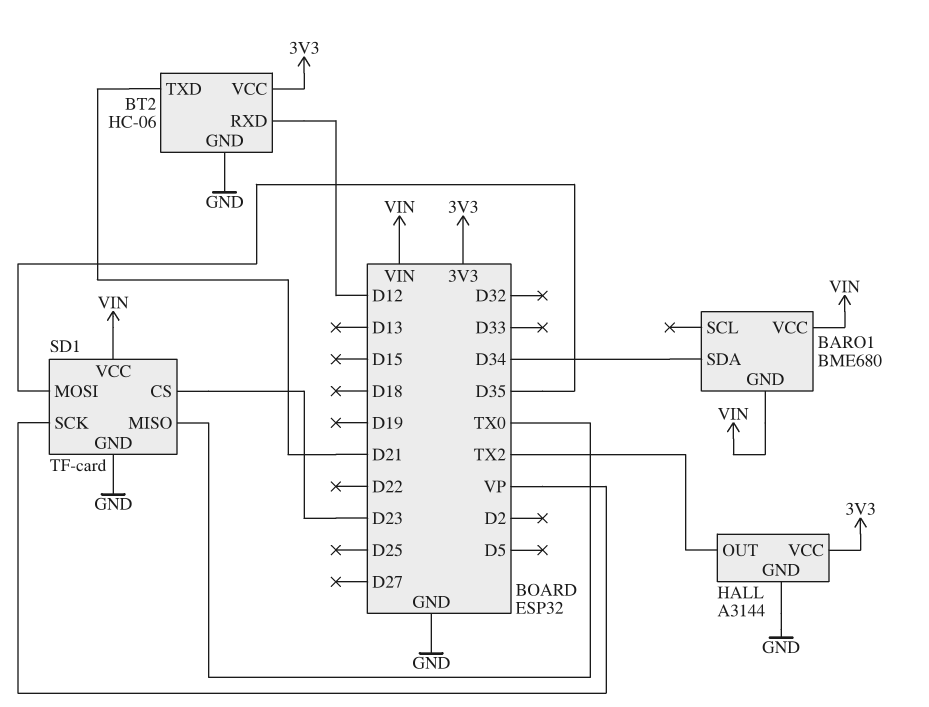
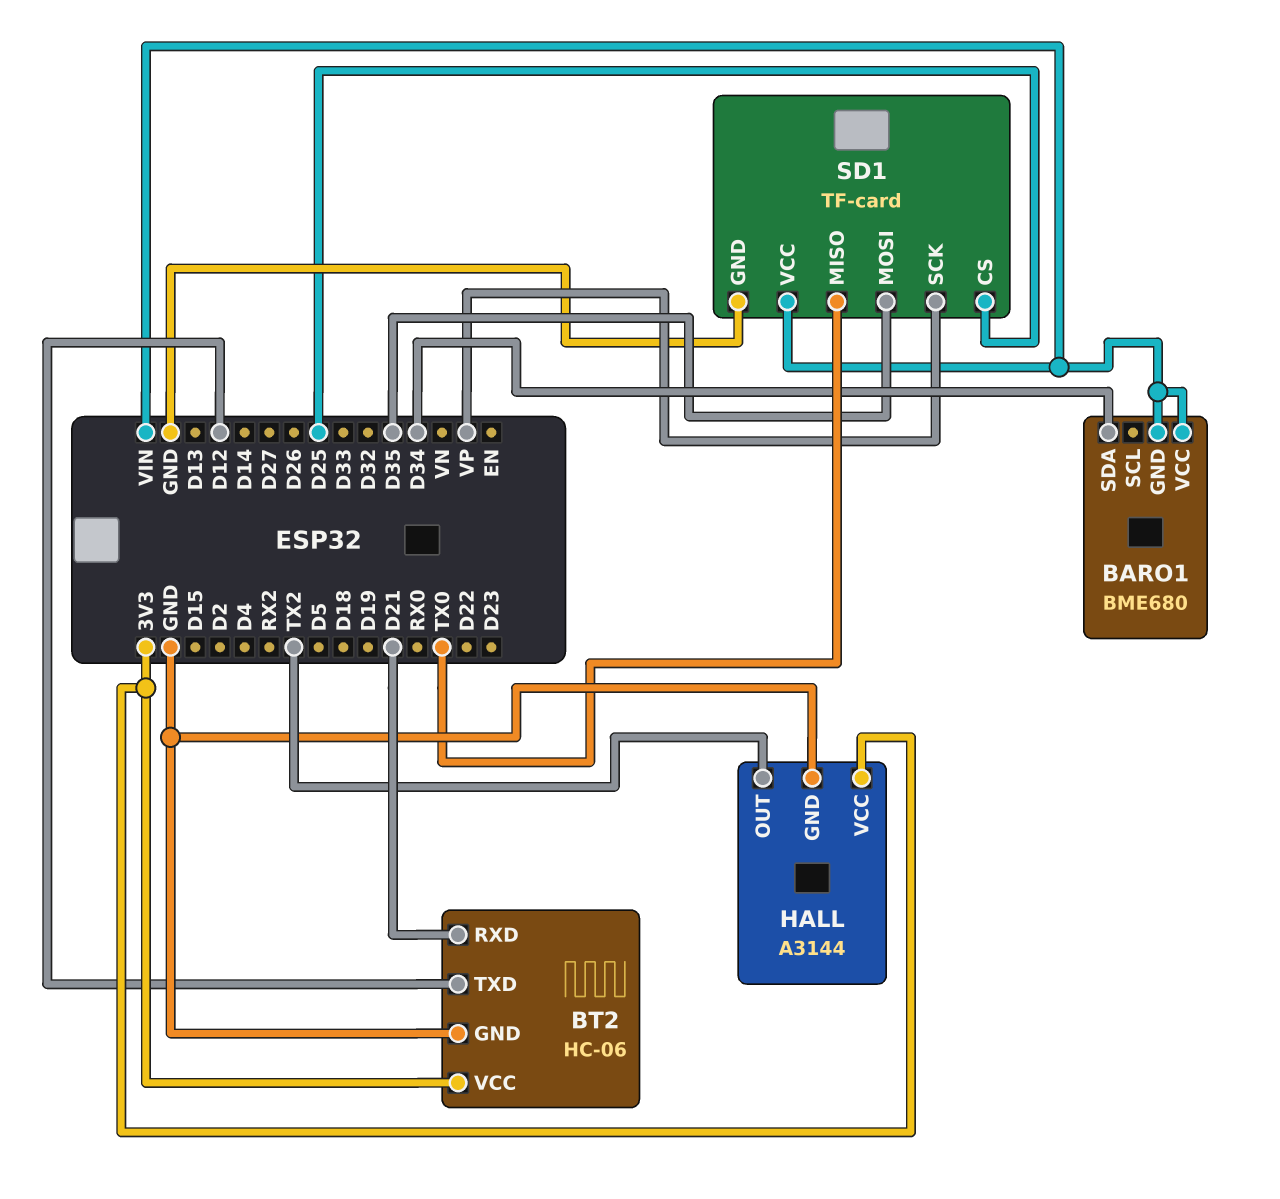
BT2 pin RXD: D12 -> D21
BT2 pin TXD: D21 -> D12
SD1 pin CS: D23 -> D25

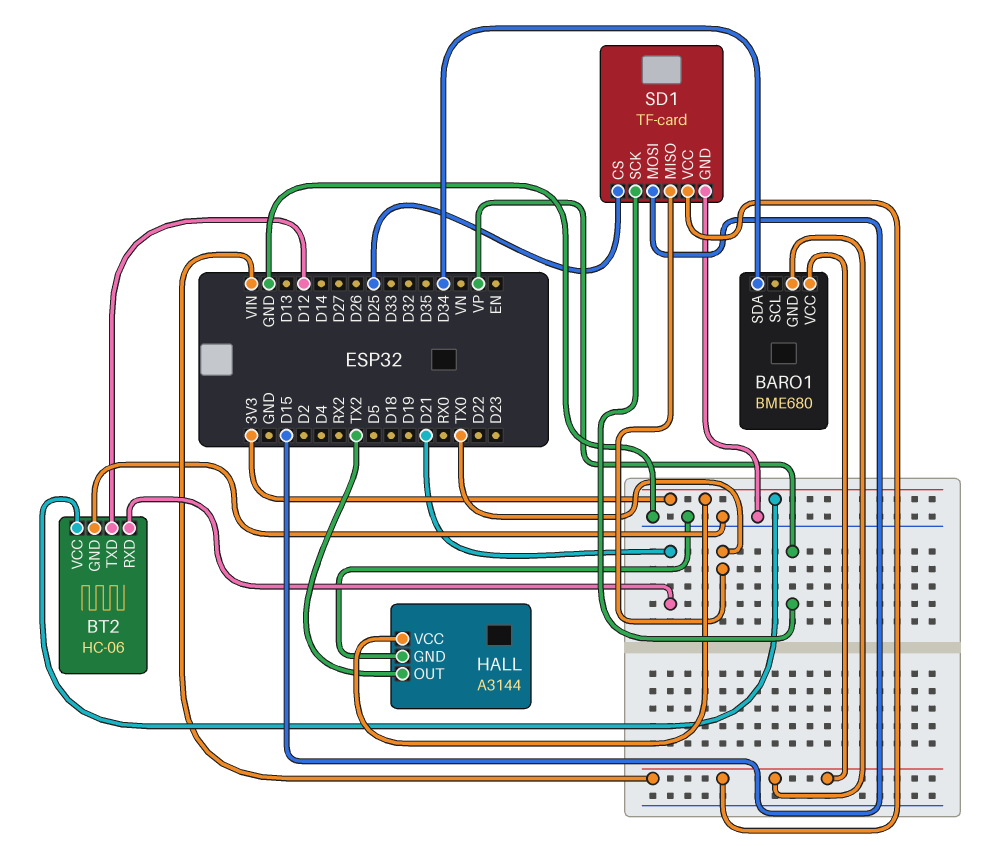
SD1 pin MOSI: D35 -> D15

